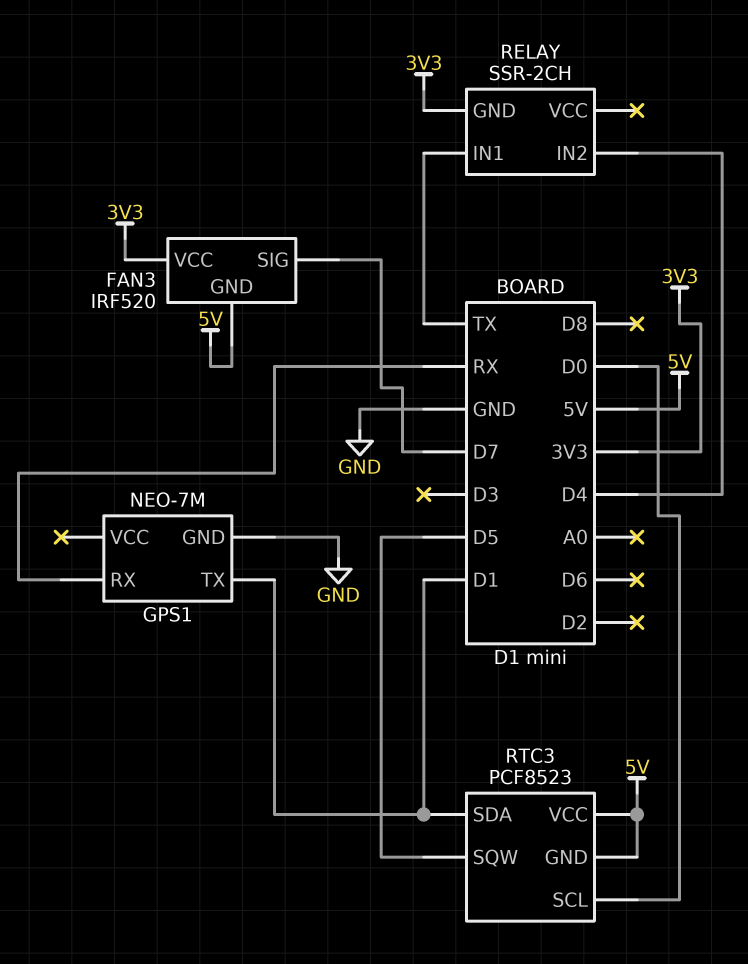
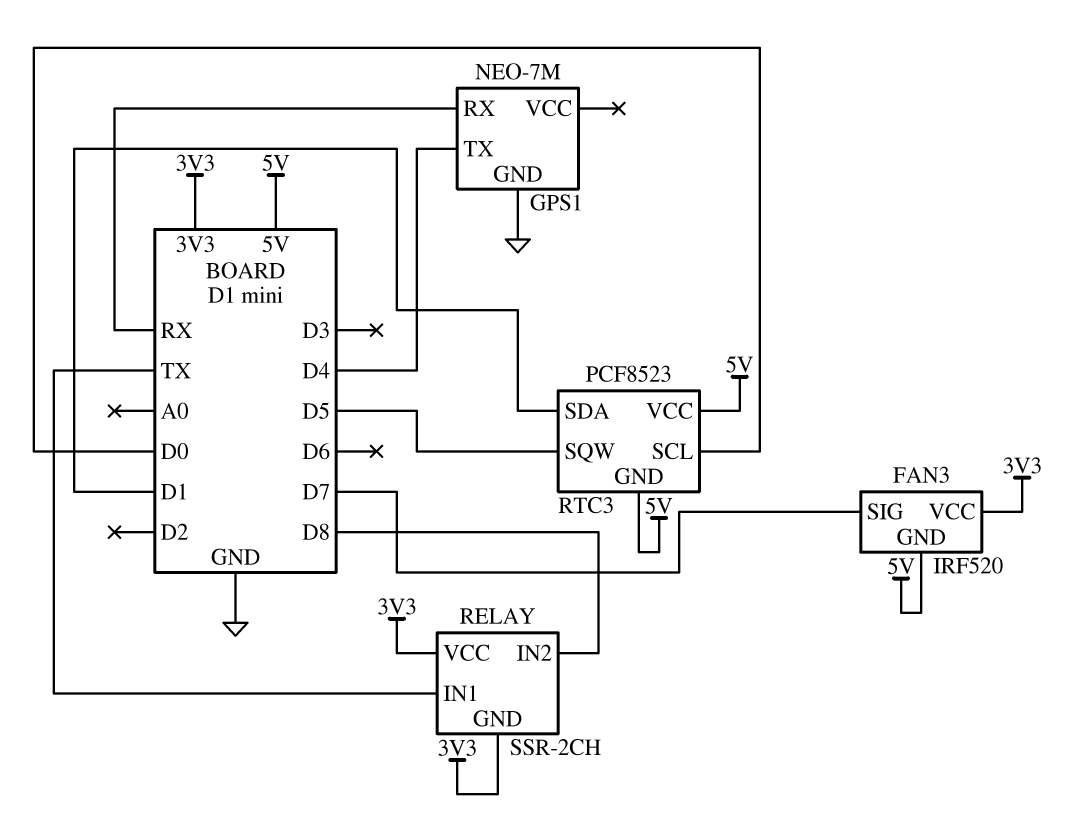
GPS1 pin TX: D1 -> D4
RELAY pin IN2: D4 -> D8
RELAY pin VCC: none -> 3V3

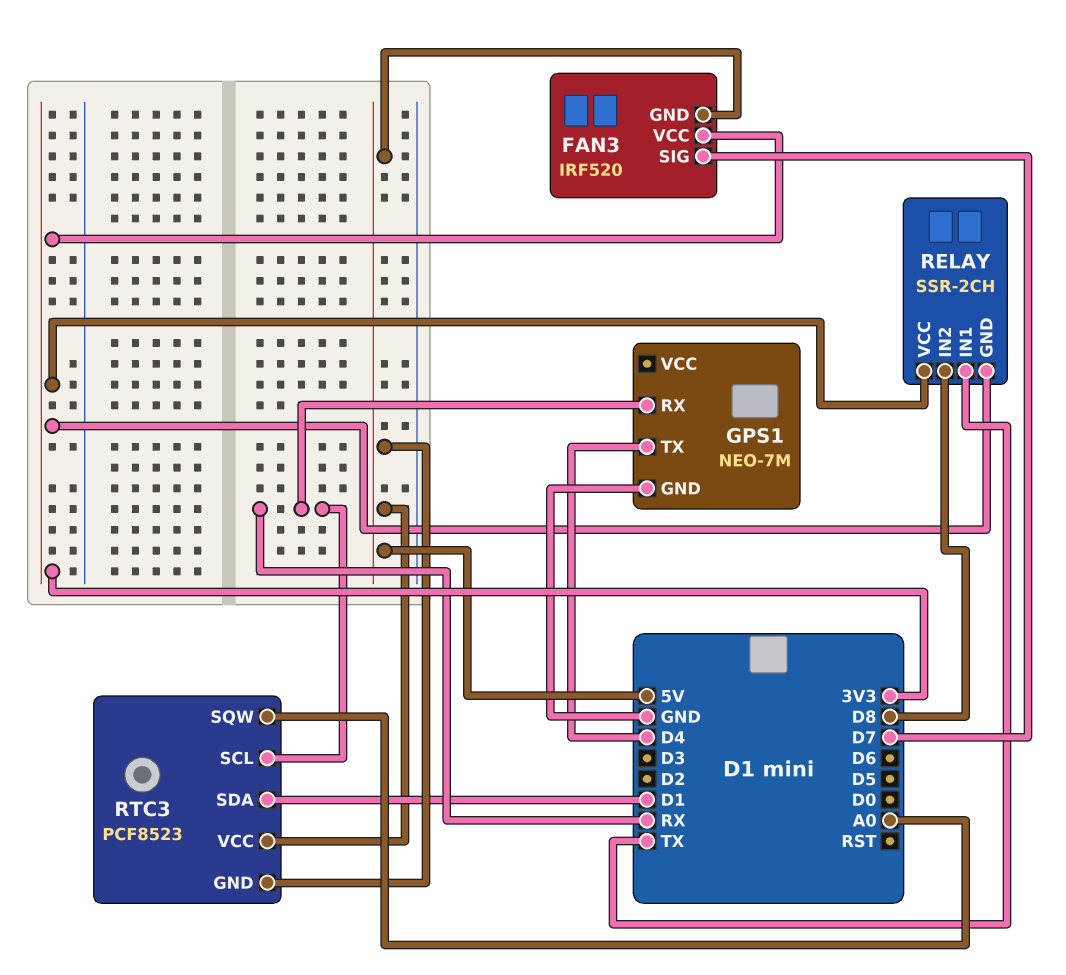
RTC3 pin SCL: D0 -> RX
RTC3 pin SQW: D5 -> A0

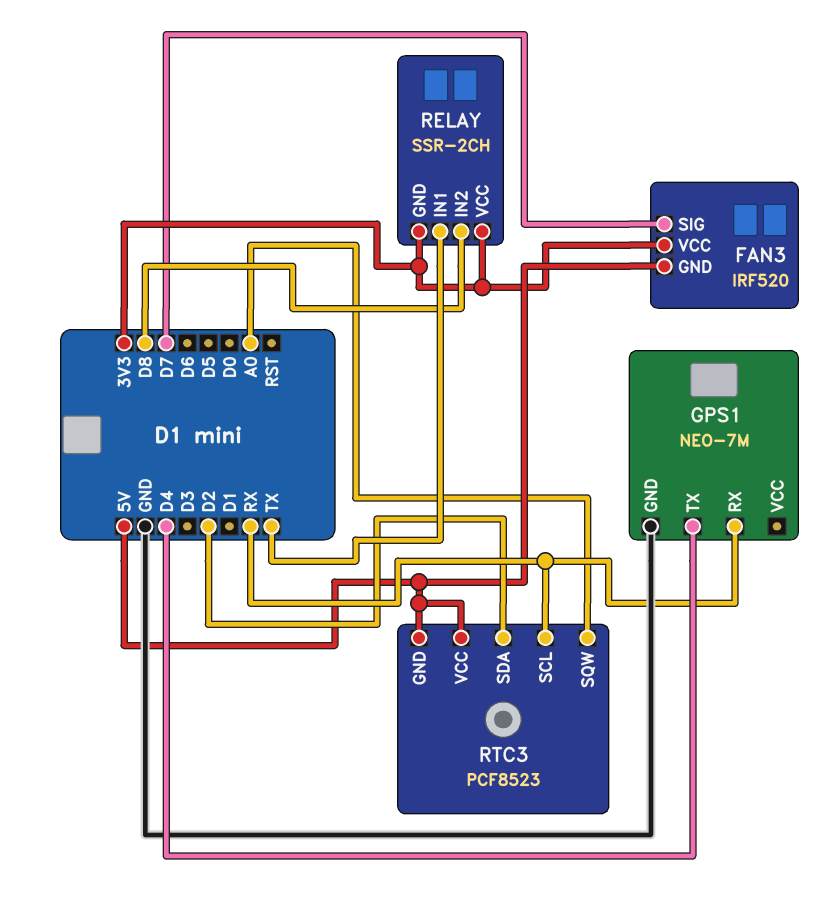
RTC3 pin SDA: D1 -> D2

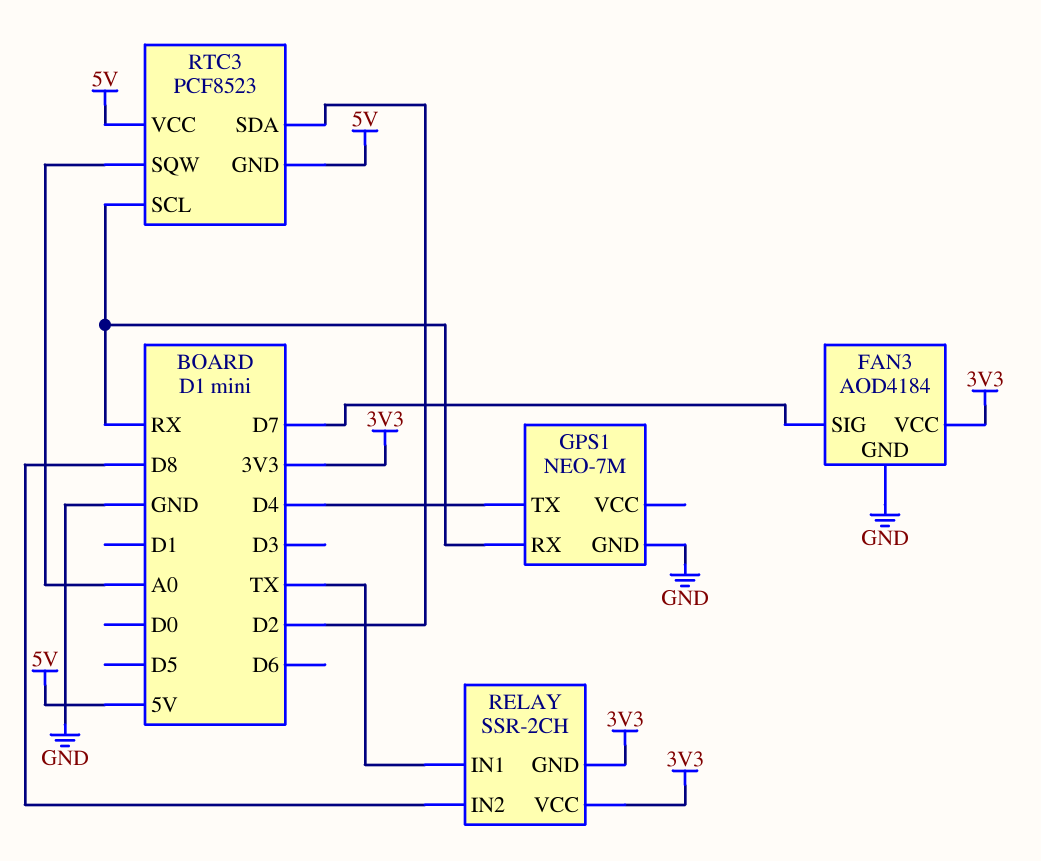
FAN3: IRF520 -> AOD4184
FAN3 pin GND: 5V -> GND

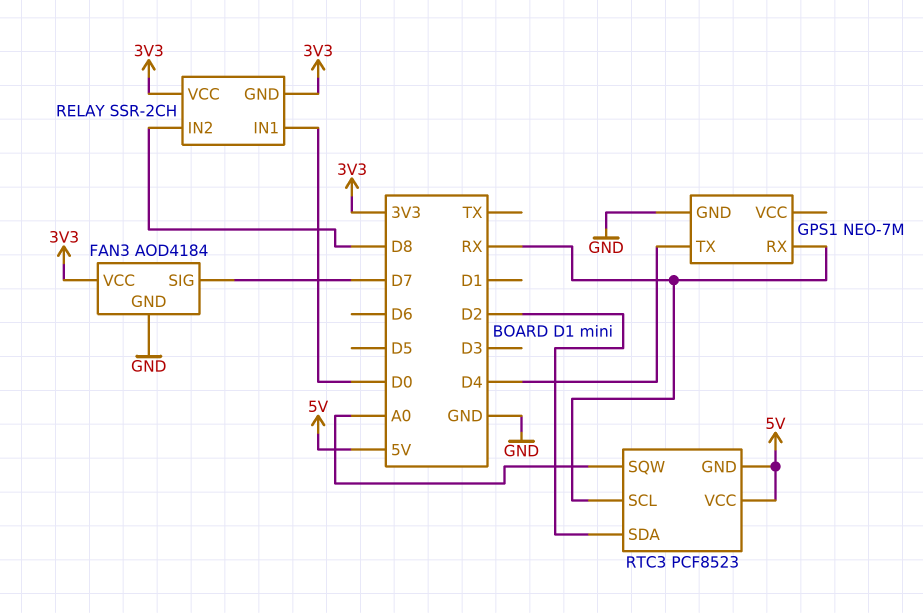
RELAY pin IN1: TX -> D0

